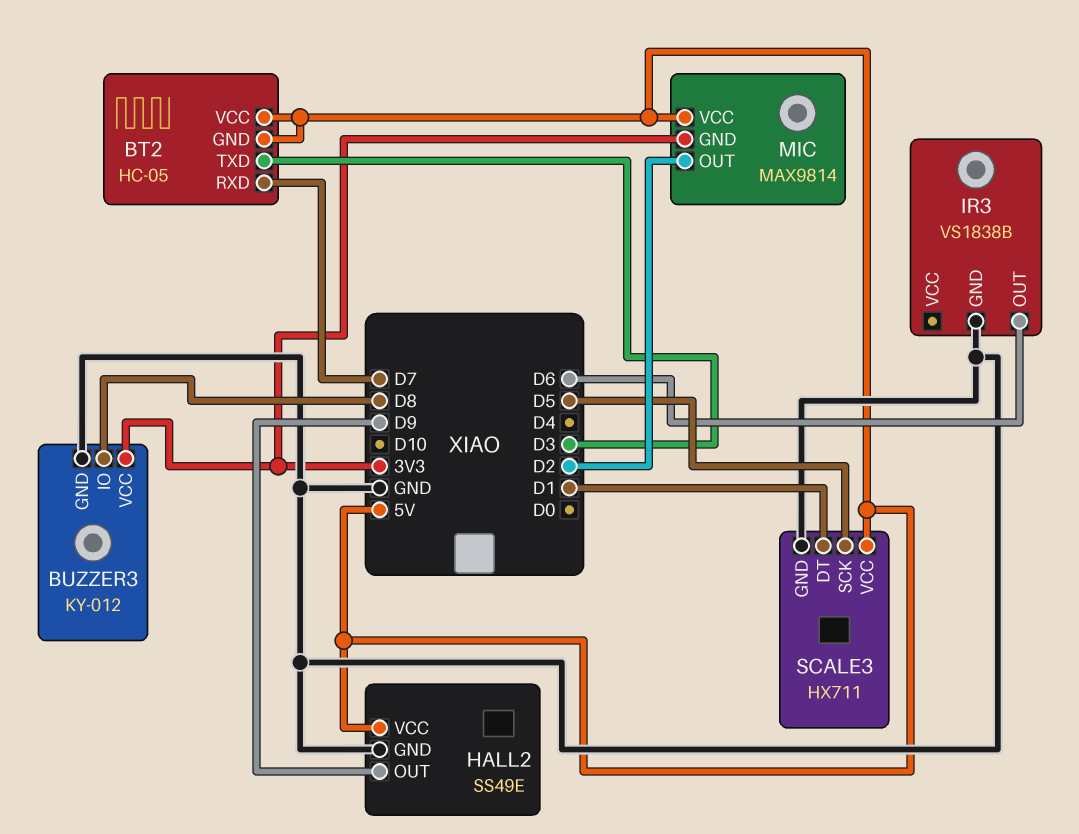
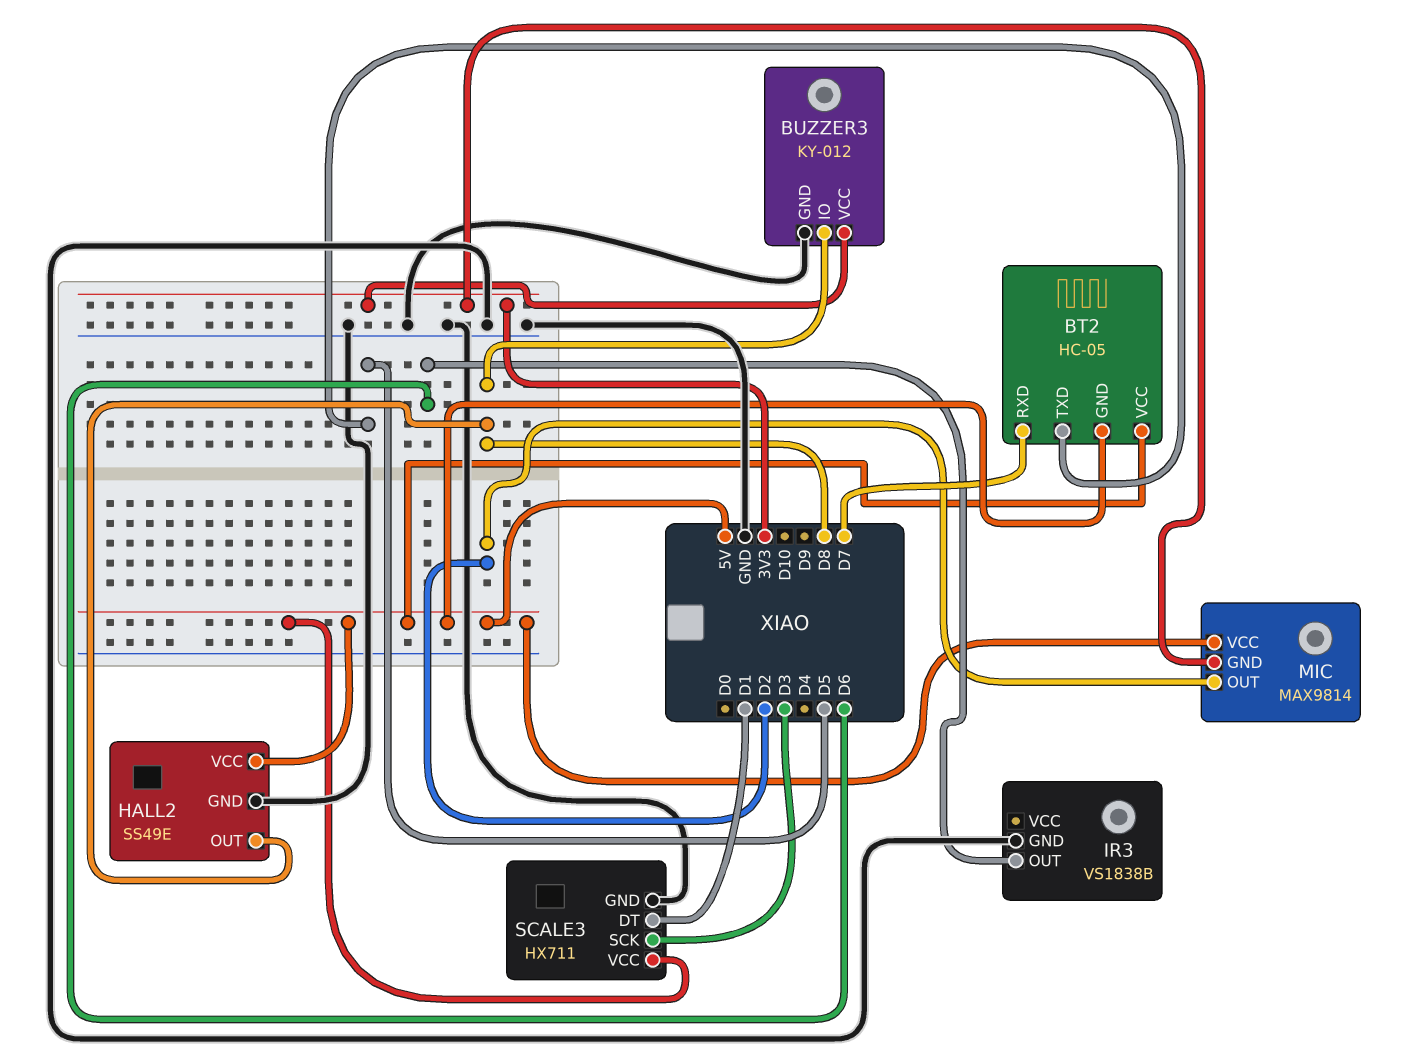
BT2 pin TXD: D3 -> D5
HALL2 pin OUT: D9 -> D8
SCALE3 pin SCK: D5 -> D3

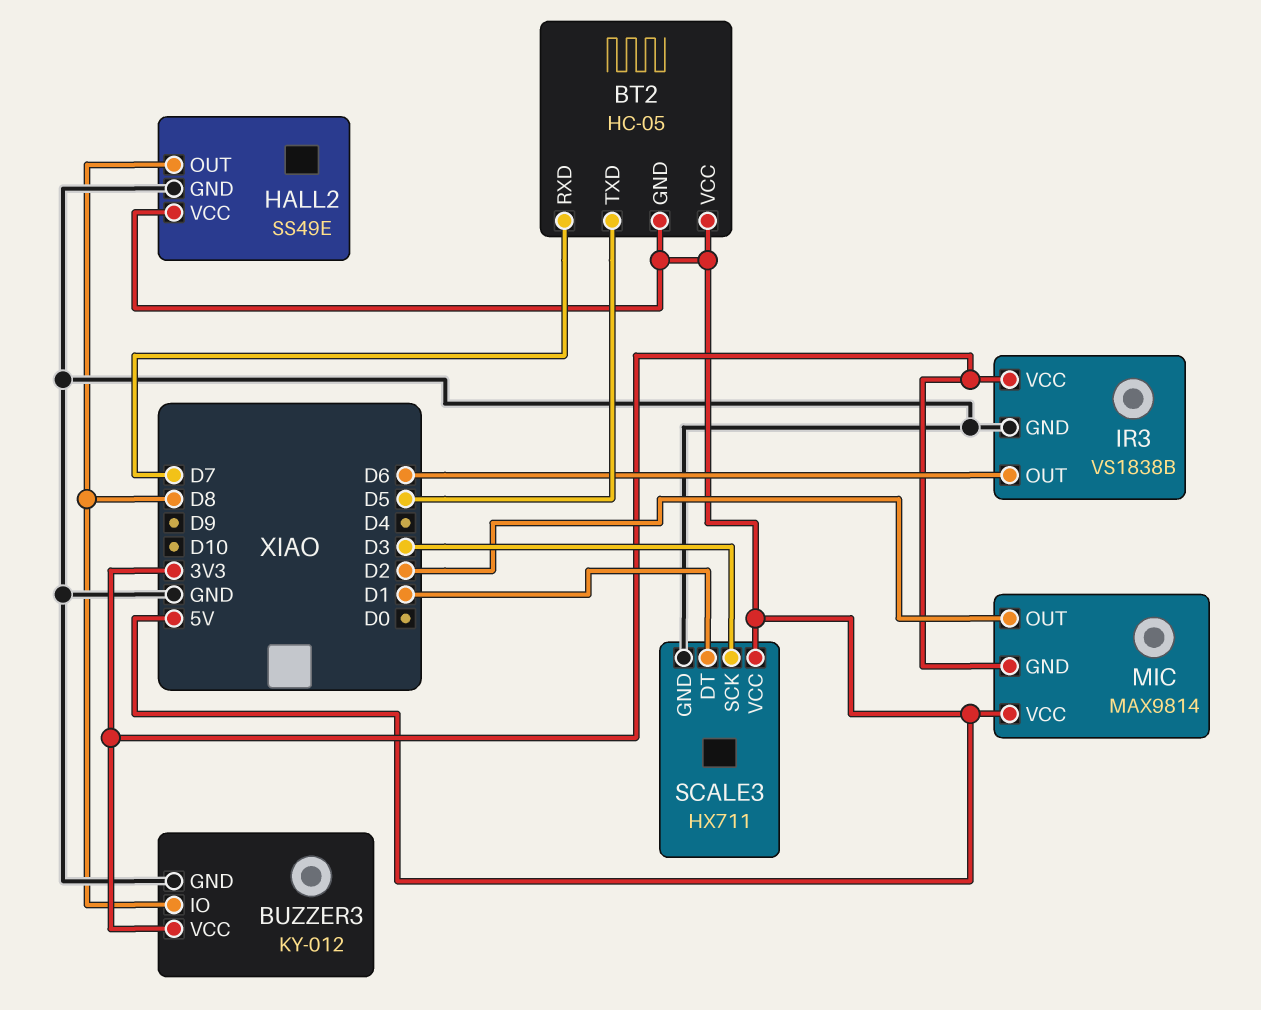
IR3 pin VCC: none -> 3V3

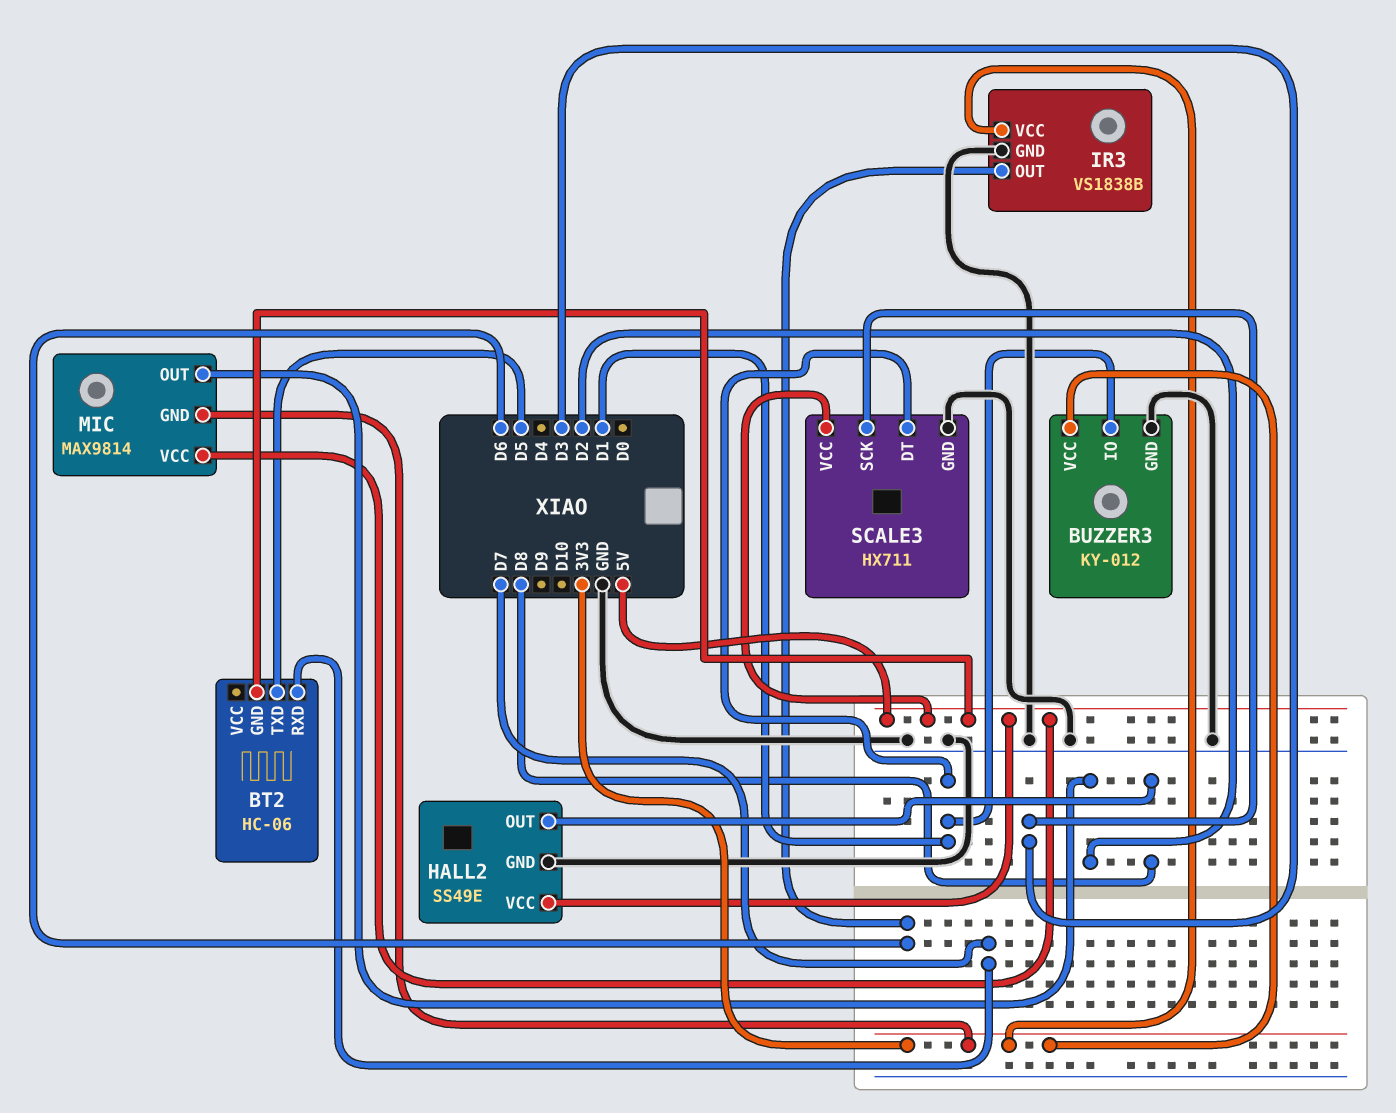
BT2: HC-05 -> HC-06
BT2 pin VCC: 5V -> none
BUZZER3 pin IO: D8 -> D1

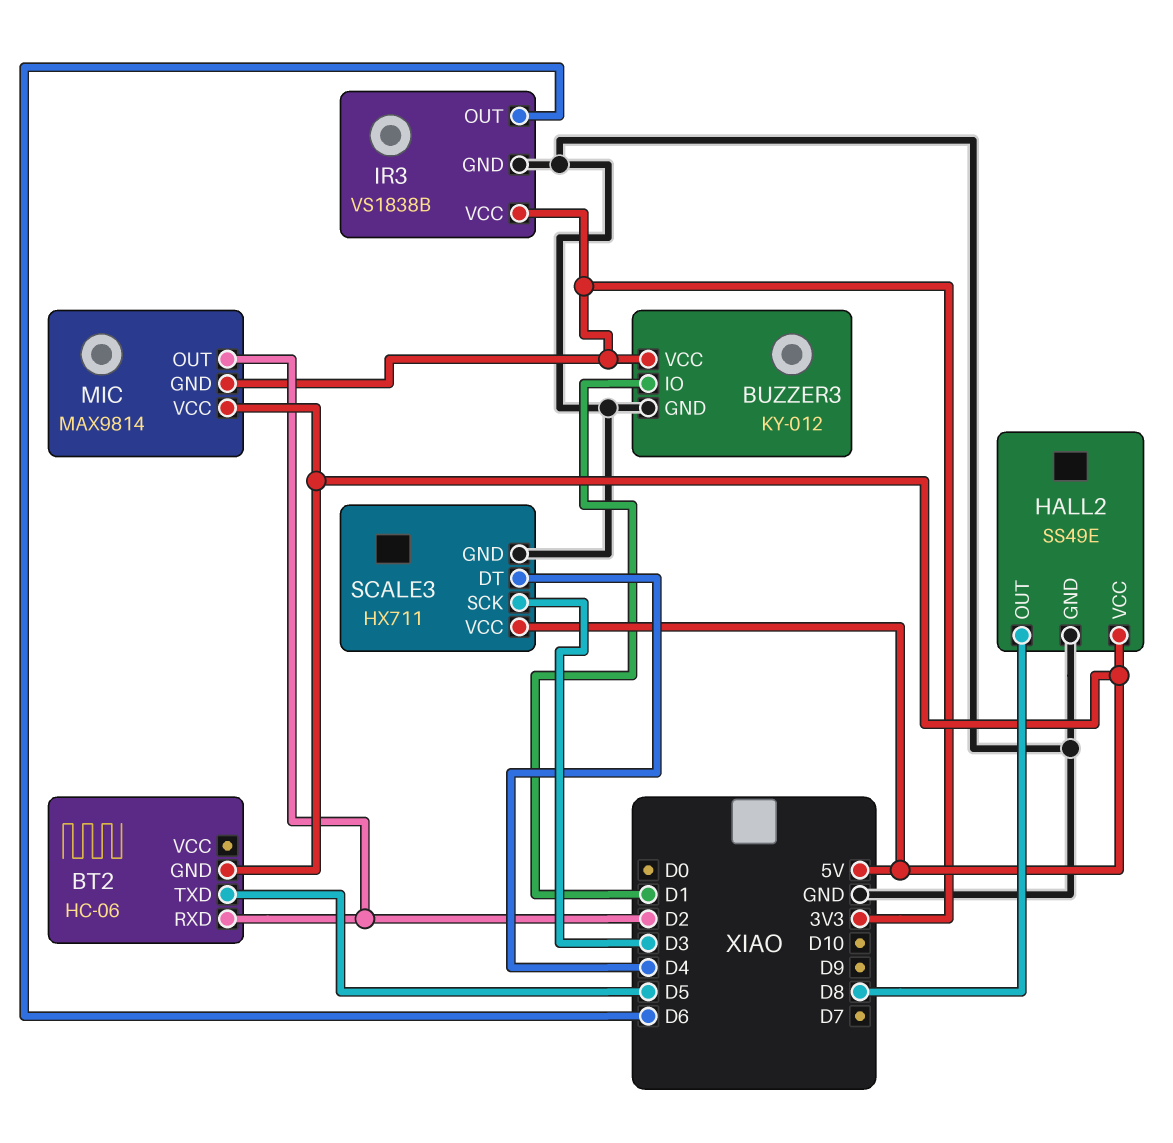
BT2 pin RXD: D7 -> D2
SCALE3 pin DT: D1 -> D4

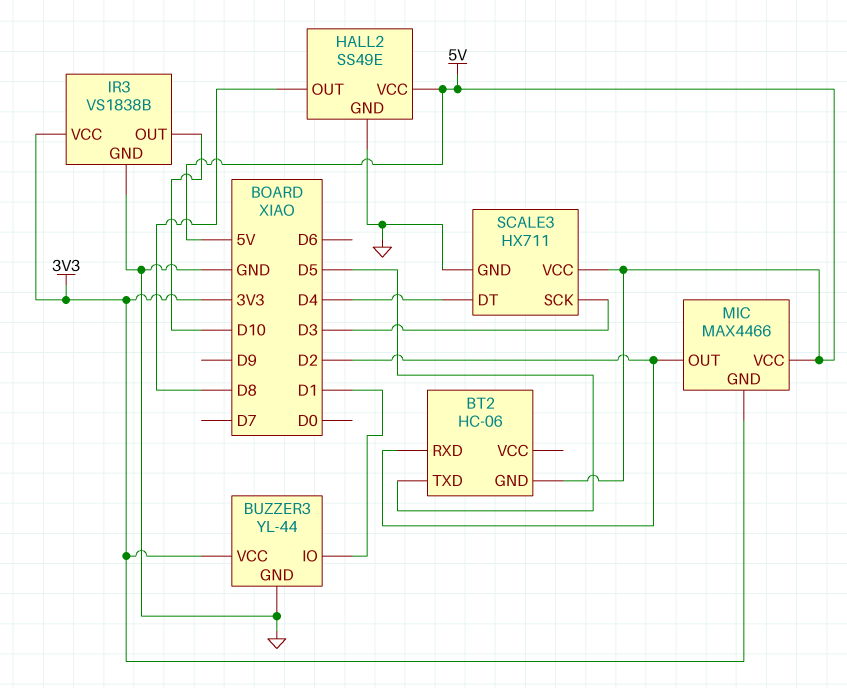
BUZZER3: KY-012 -> YL-44
IR3 pin OUT: D6 -> D10
MIC: MAX9814 -> MAX4466

